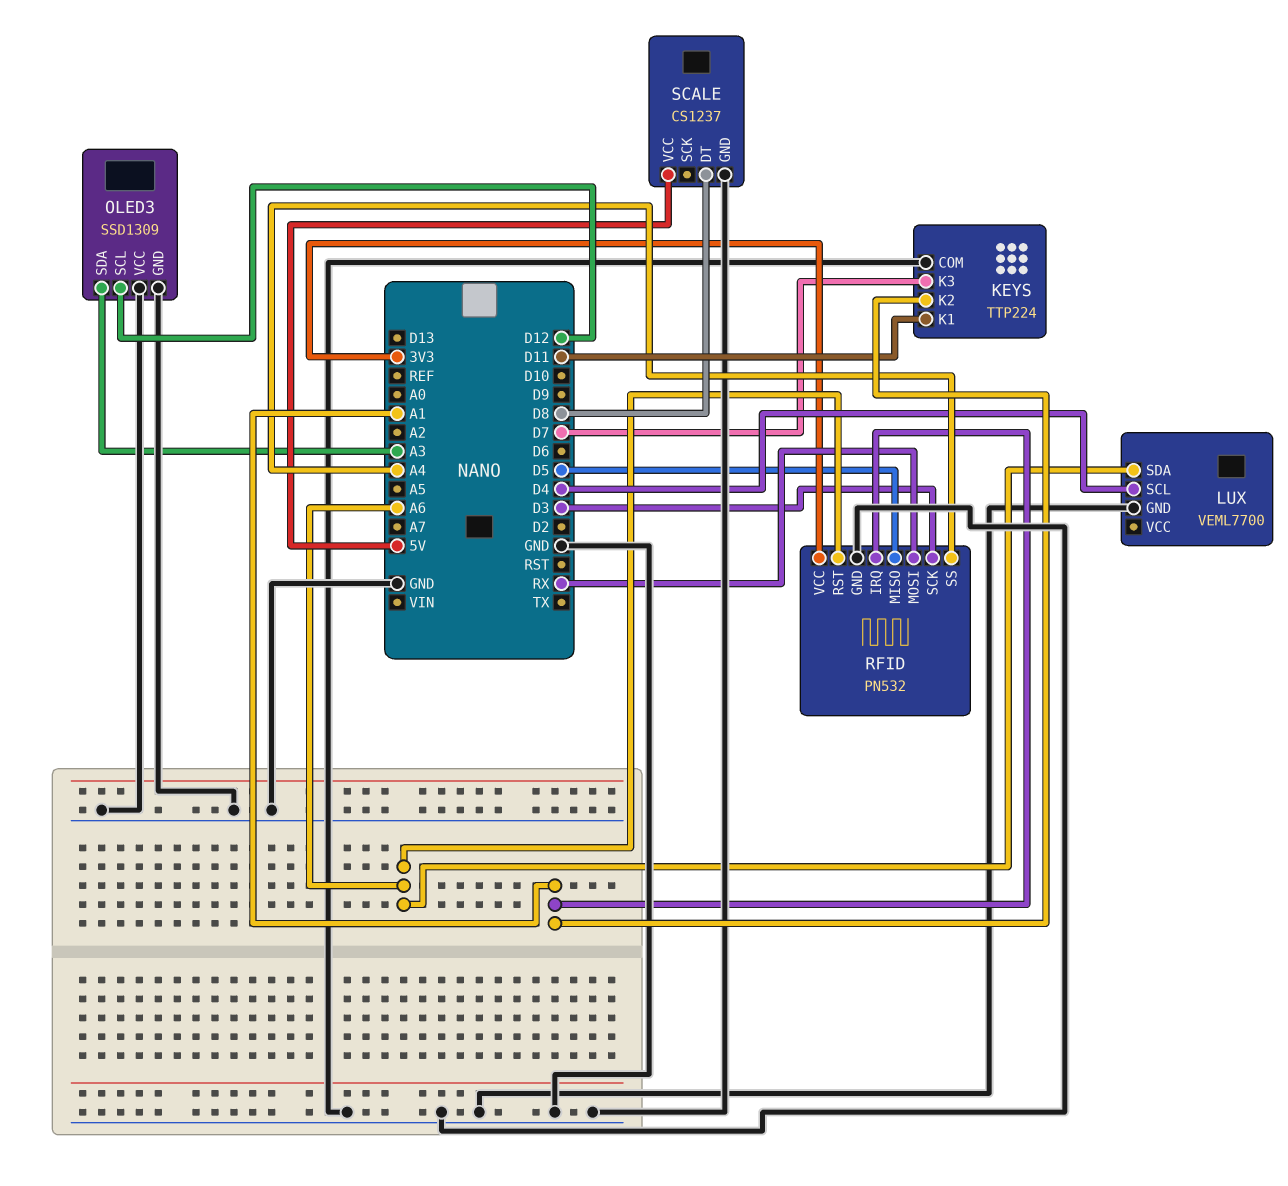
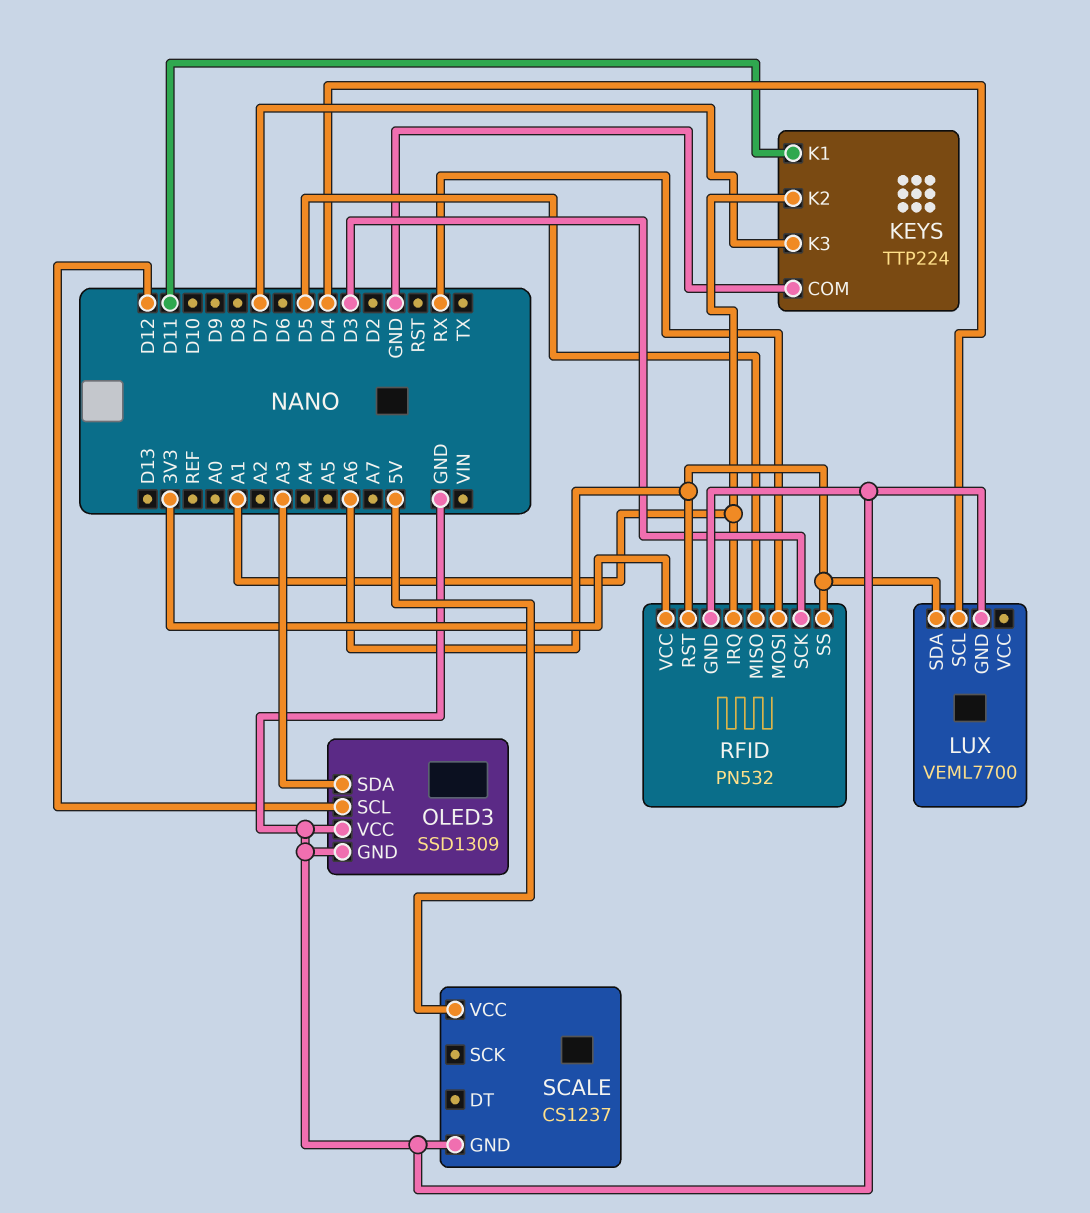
RFID pin SS: A4 -> A6
SCALE pin DT: D8 -> none

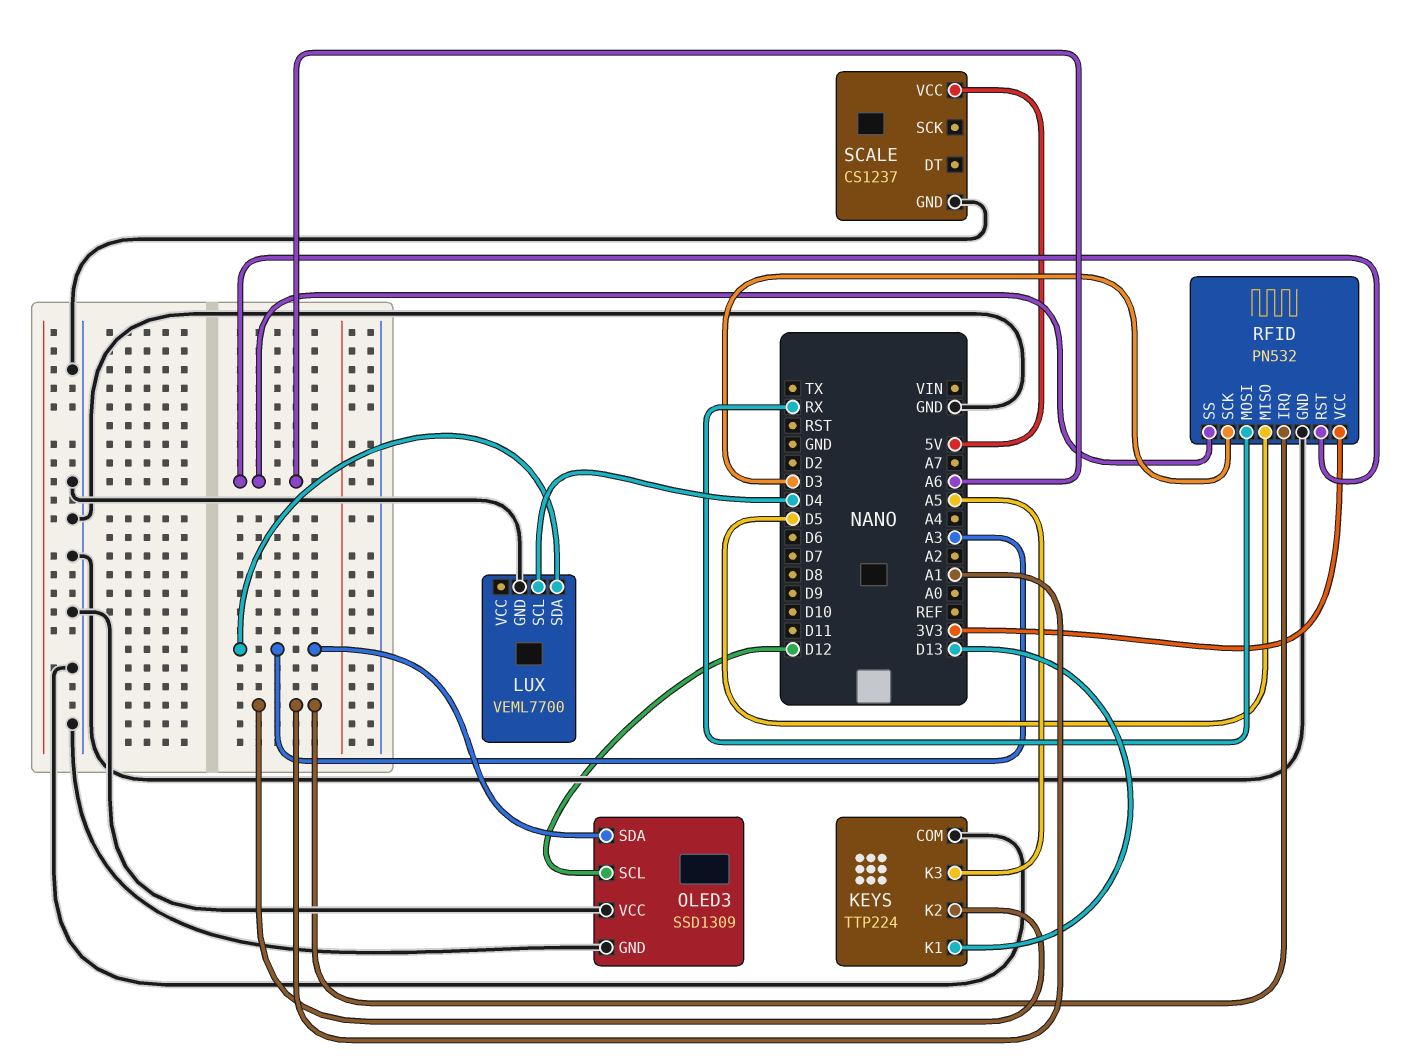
KEYS pin K1: D11 -> D13
KEYS pin K3: D7 -> A5
LUX pin SDA: A6 -> A3

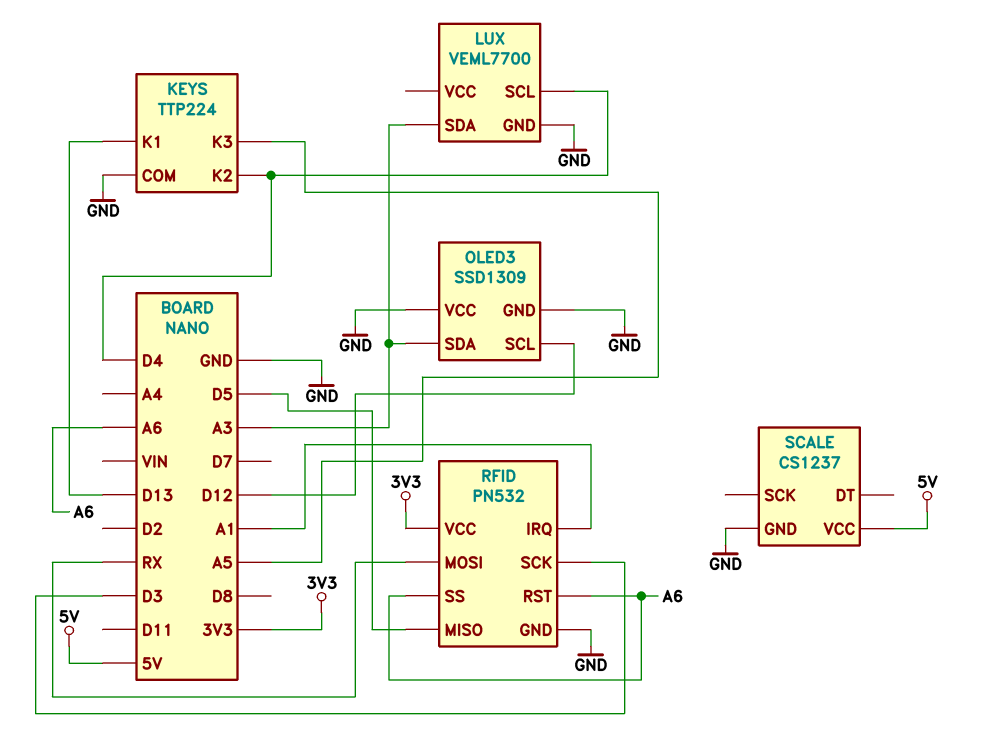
KEYS pin K2: A1 -> D4

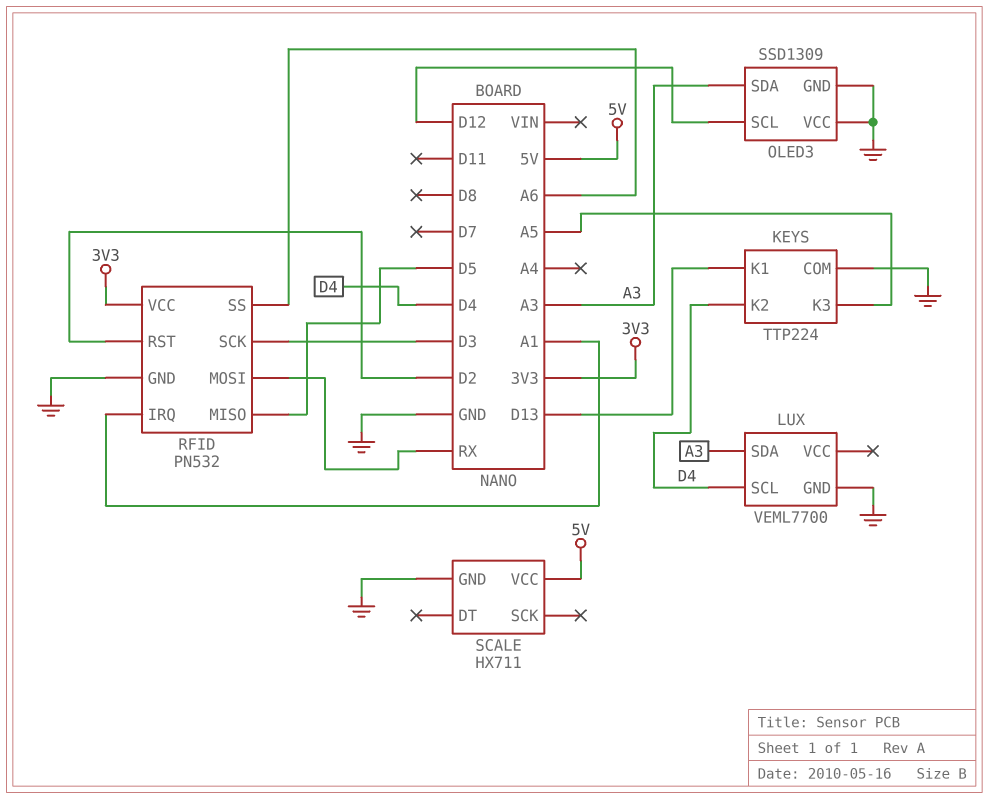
RFID pin RST: A6 -> D2
SCALE: CS1237 -> HX711

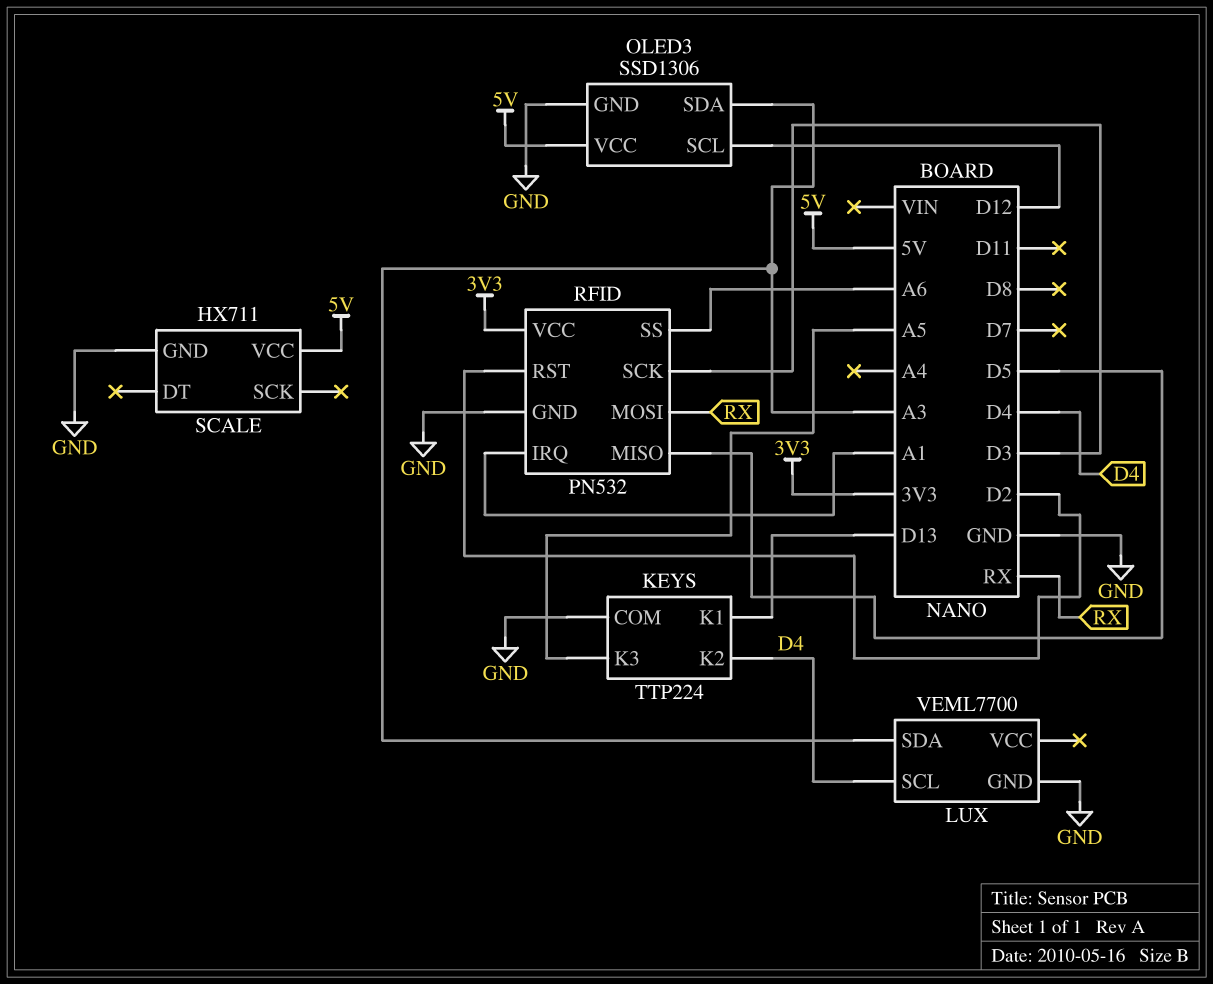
OLED3: SSD1309 -> SSD1306
OLED3 pin VCC: GND -> 5V

